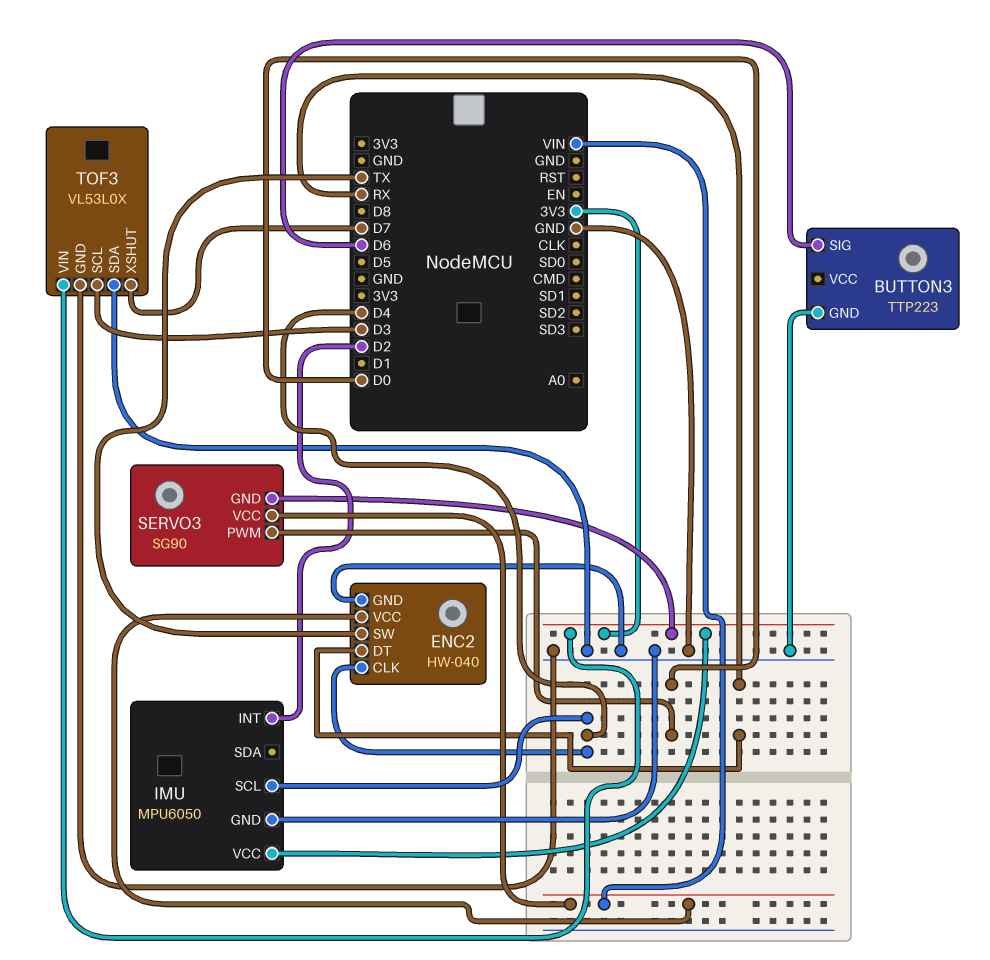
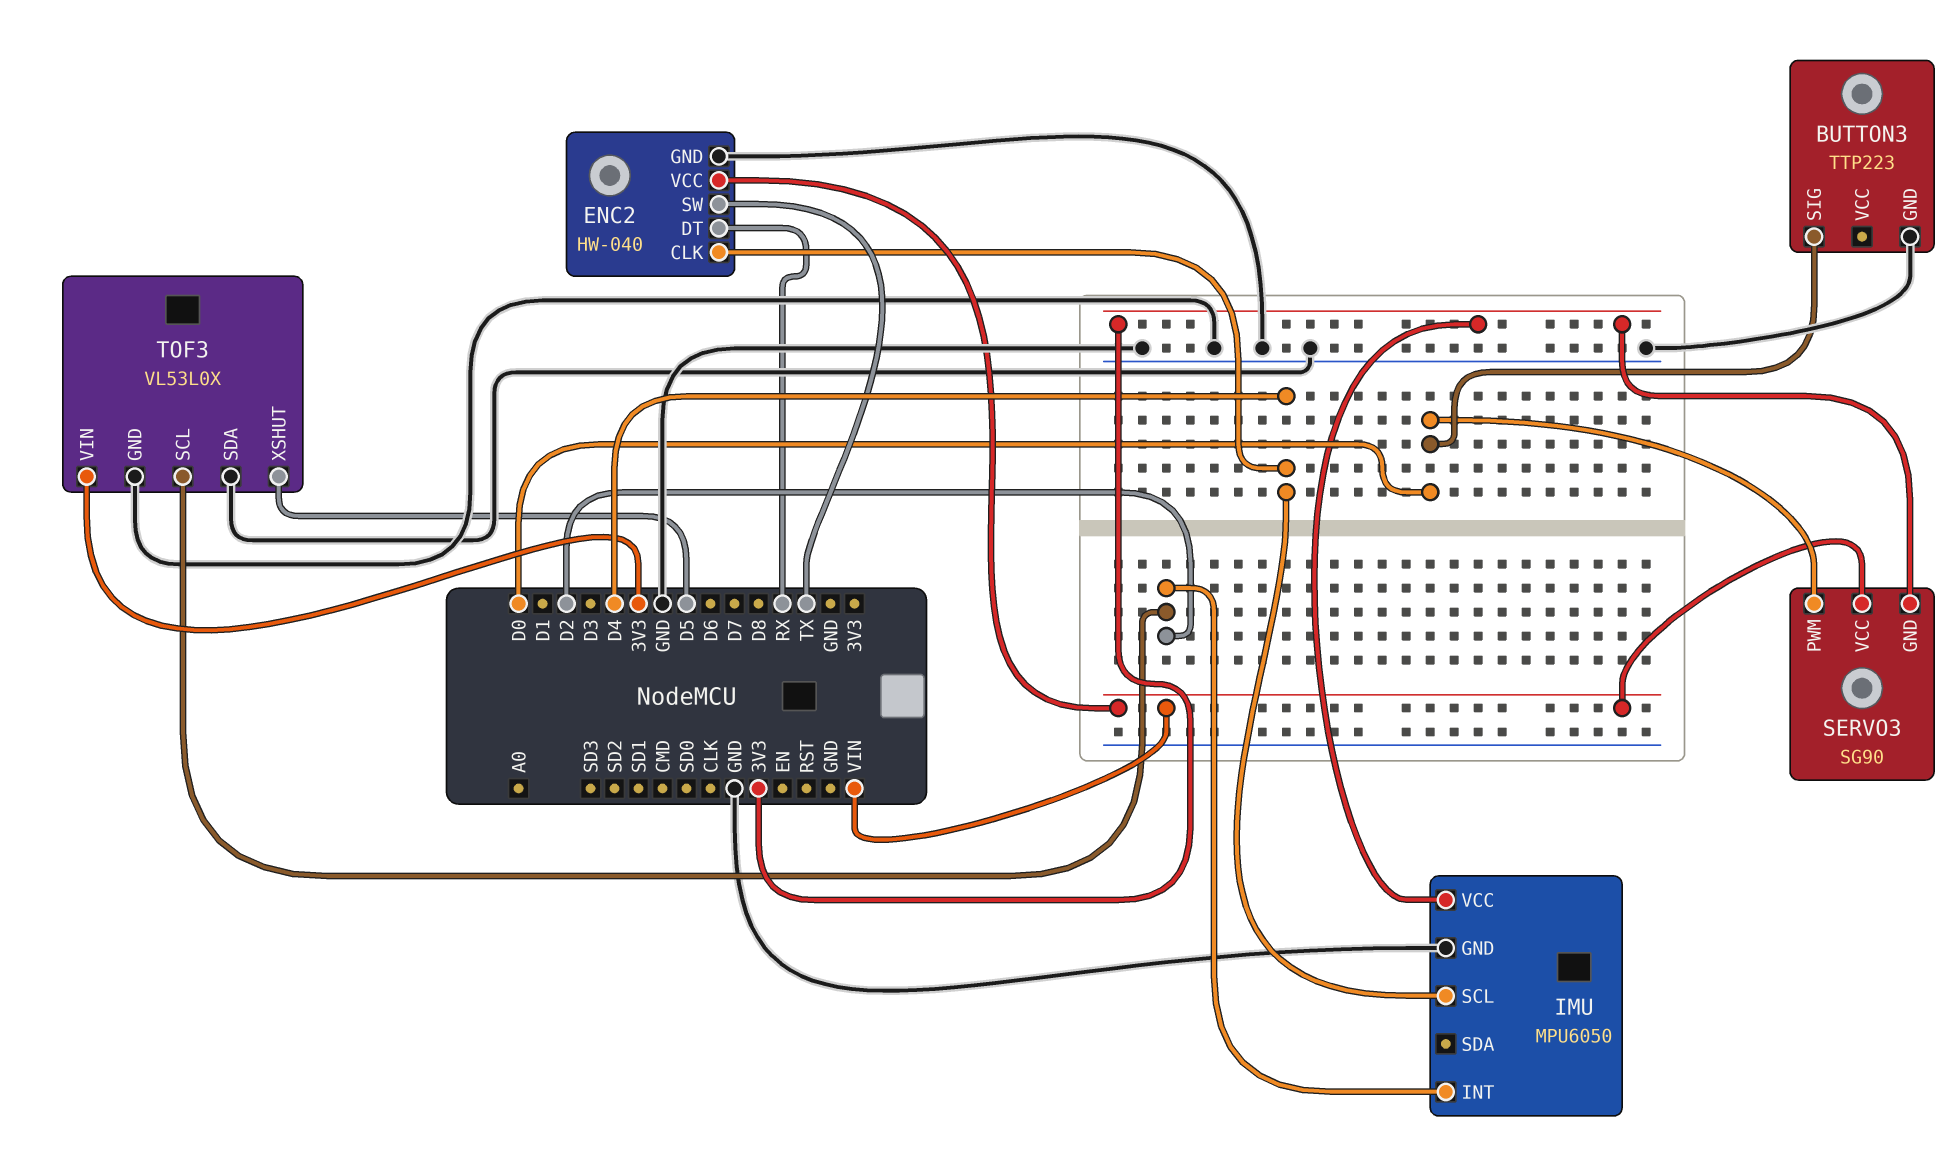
BUTTON3 pin SIG: D6 -> D0
TOF3 pin SCL: D3 -> D2
TOF3 pin XSHUT: D7 -> D5

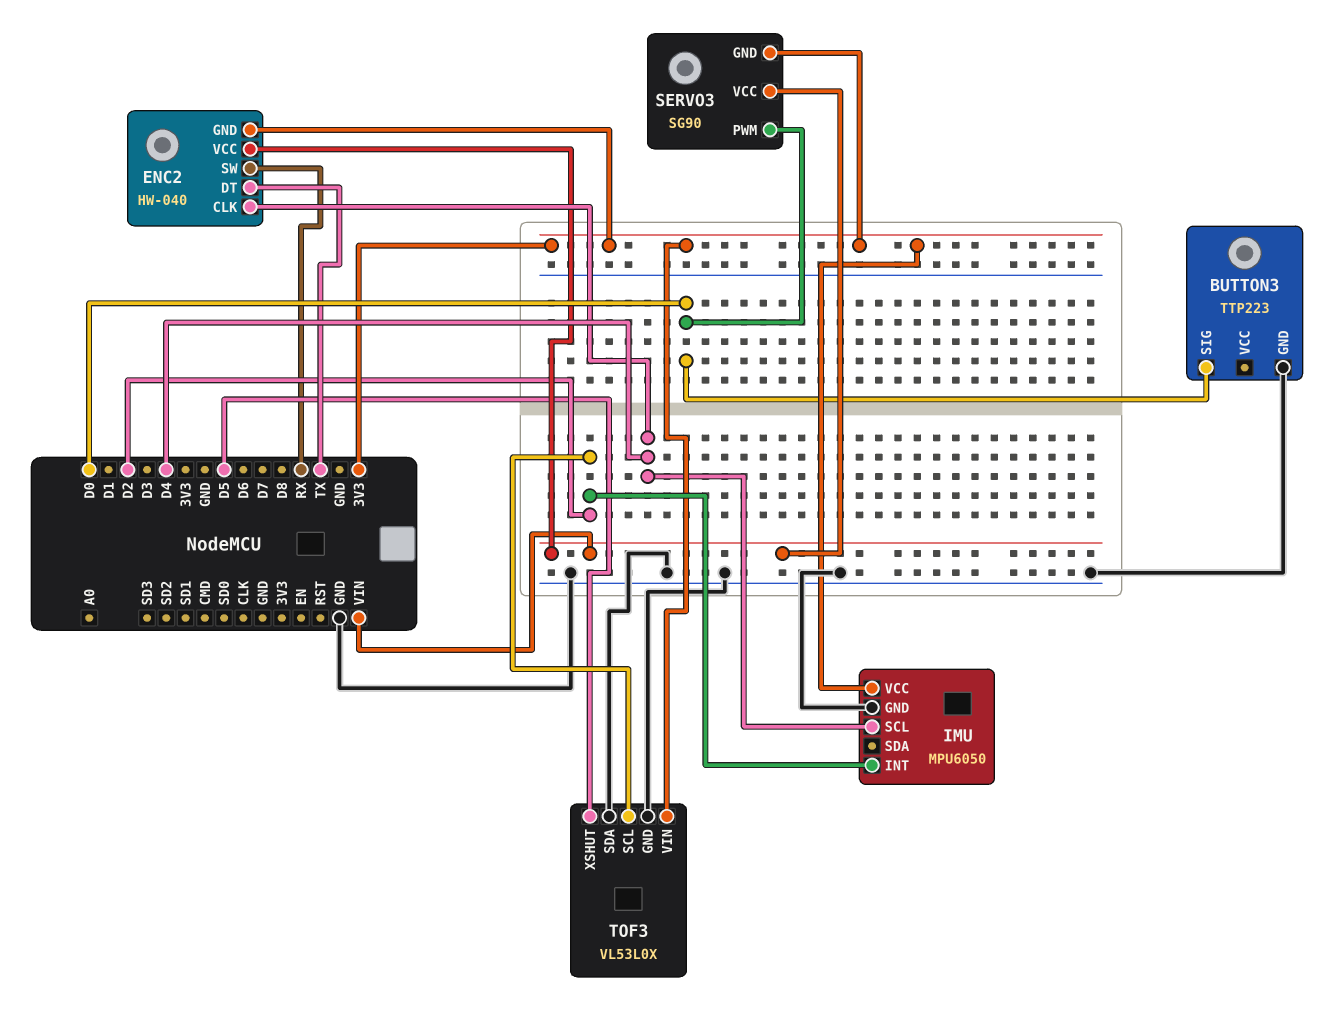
ENC2 pin DT: RX -> TX
ENC2 pin GND: GND -> 3V3
ENC2 pin SW: TX -> RX

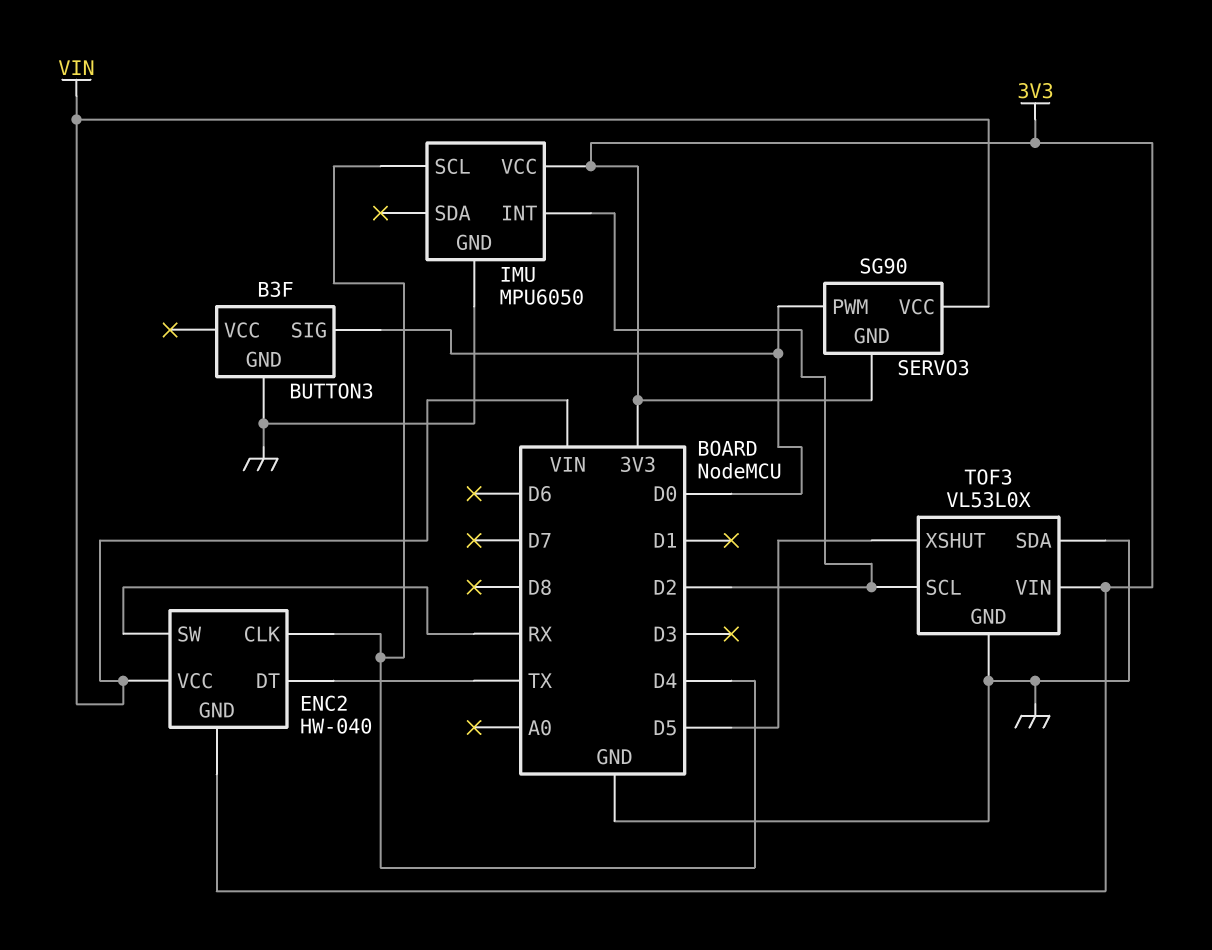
BUTTON3: TTP223 -> B3F

